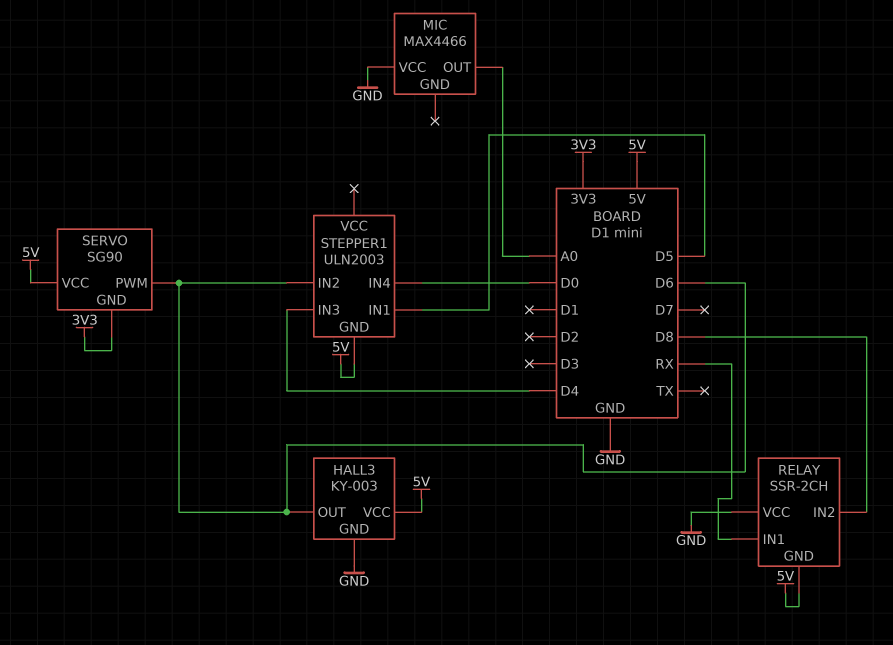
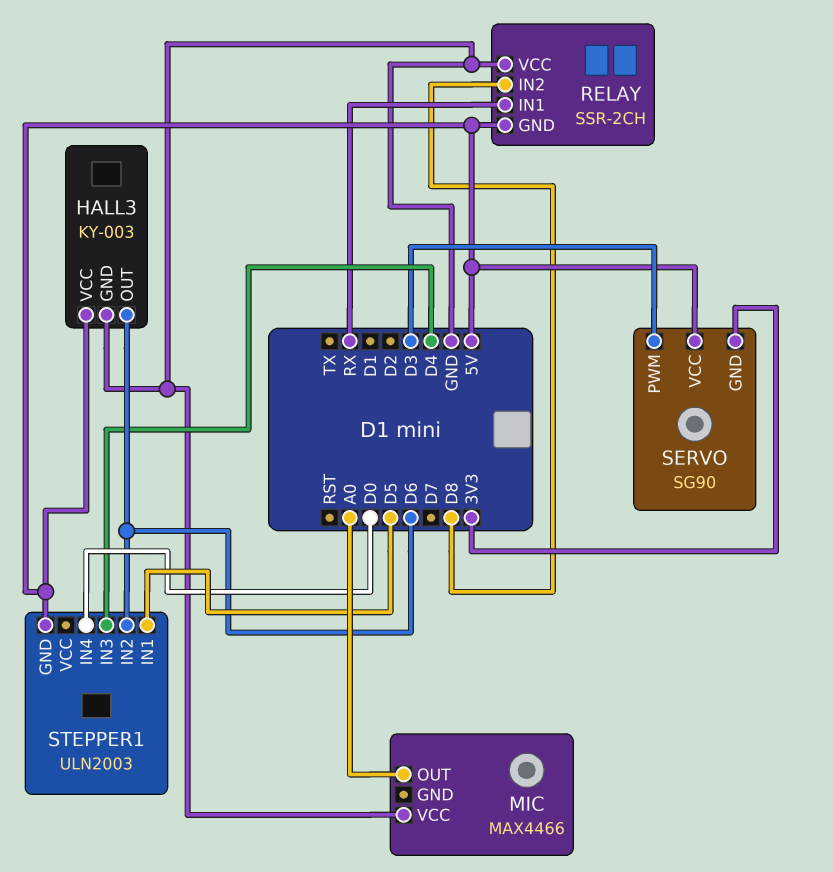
SERVO pin PWM: D6 -> D3

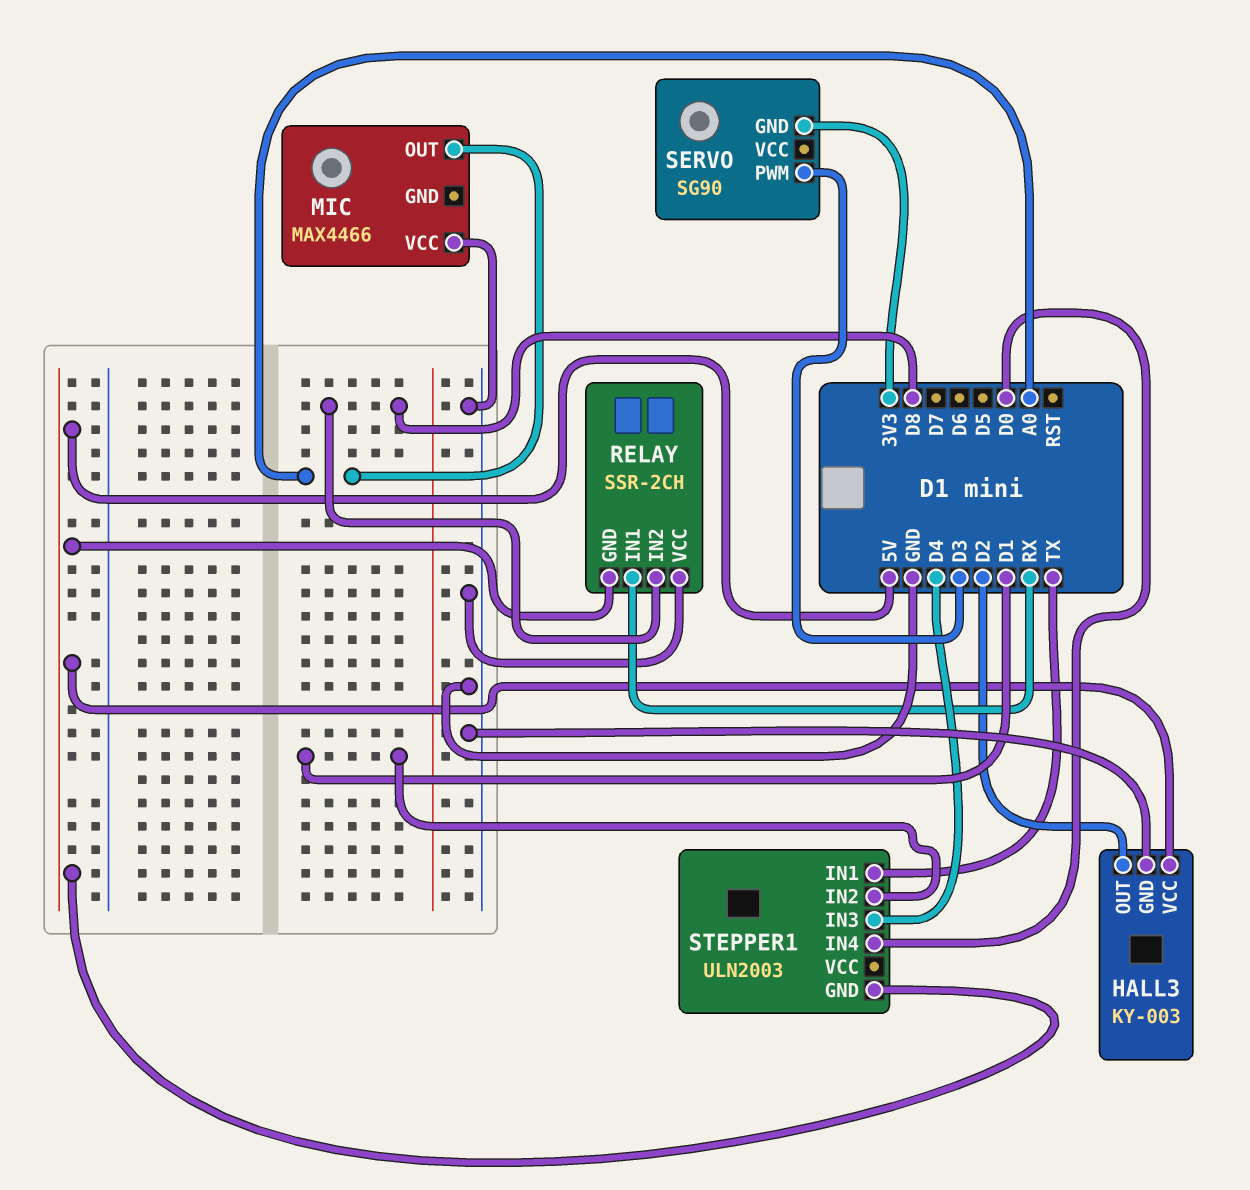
HALL3 pin OUT: D6 -> D2
SERVO pin VCC: 5V -> none
STEPPER1 pin IN1: D5 -> TX
STEPPER1 pin IN2: D6 -> D1

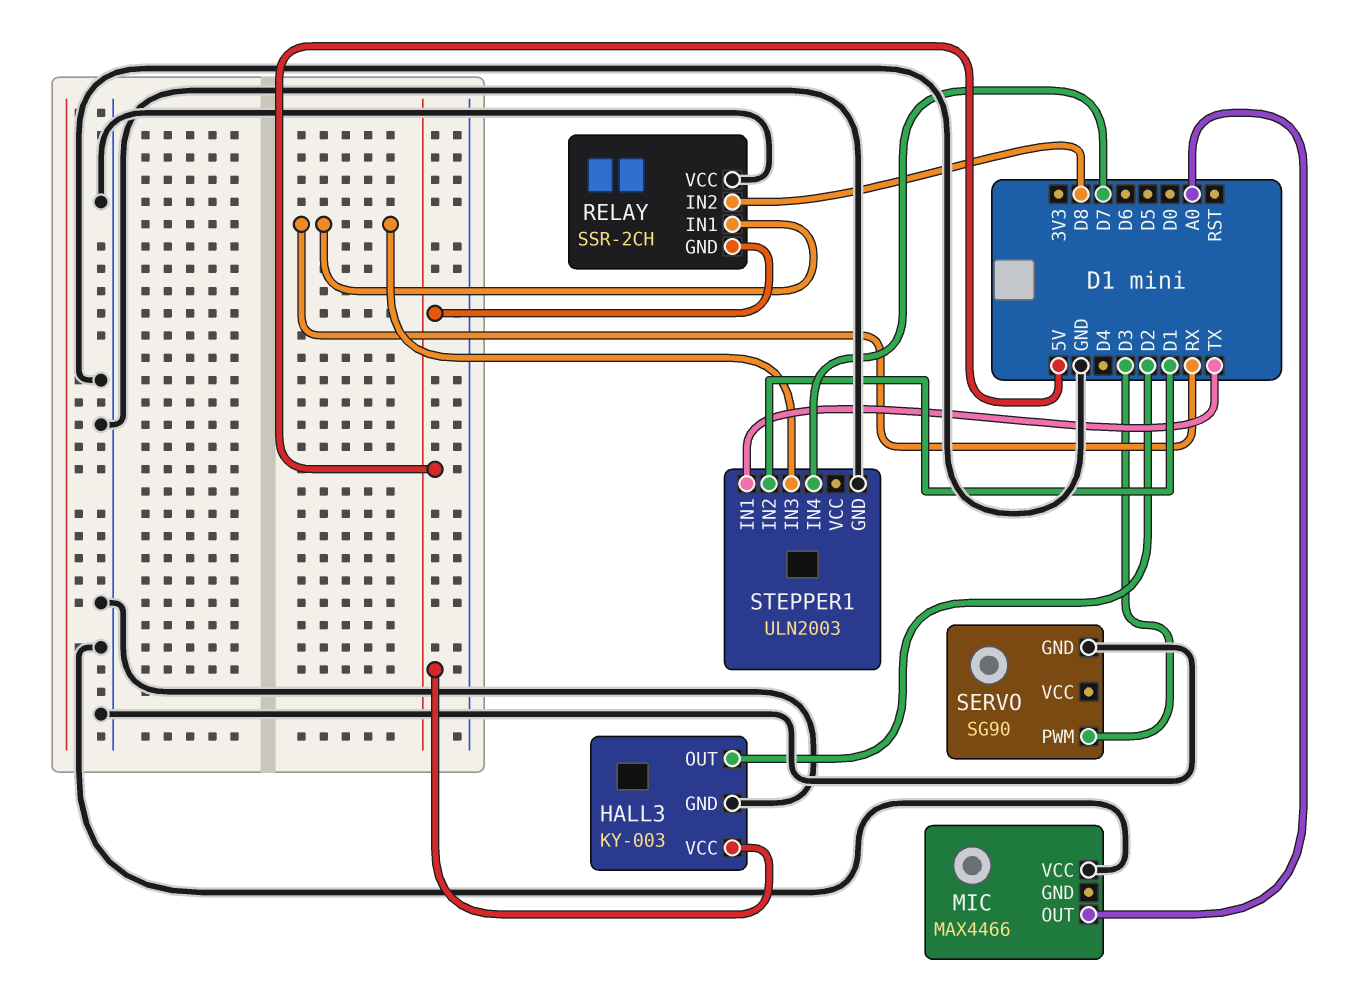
SERVO pin GND: 3V3 -> GND
STEPPER1 pin GND: 5V -> GND
STEPPER1 pin IN3: D4 -> RX
STEPPER1 pin IN4: D0 -> D7

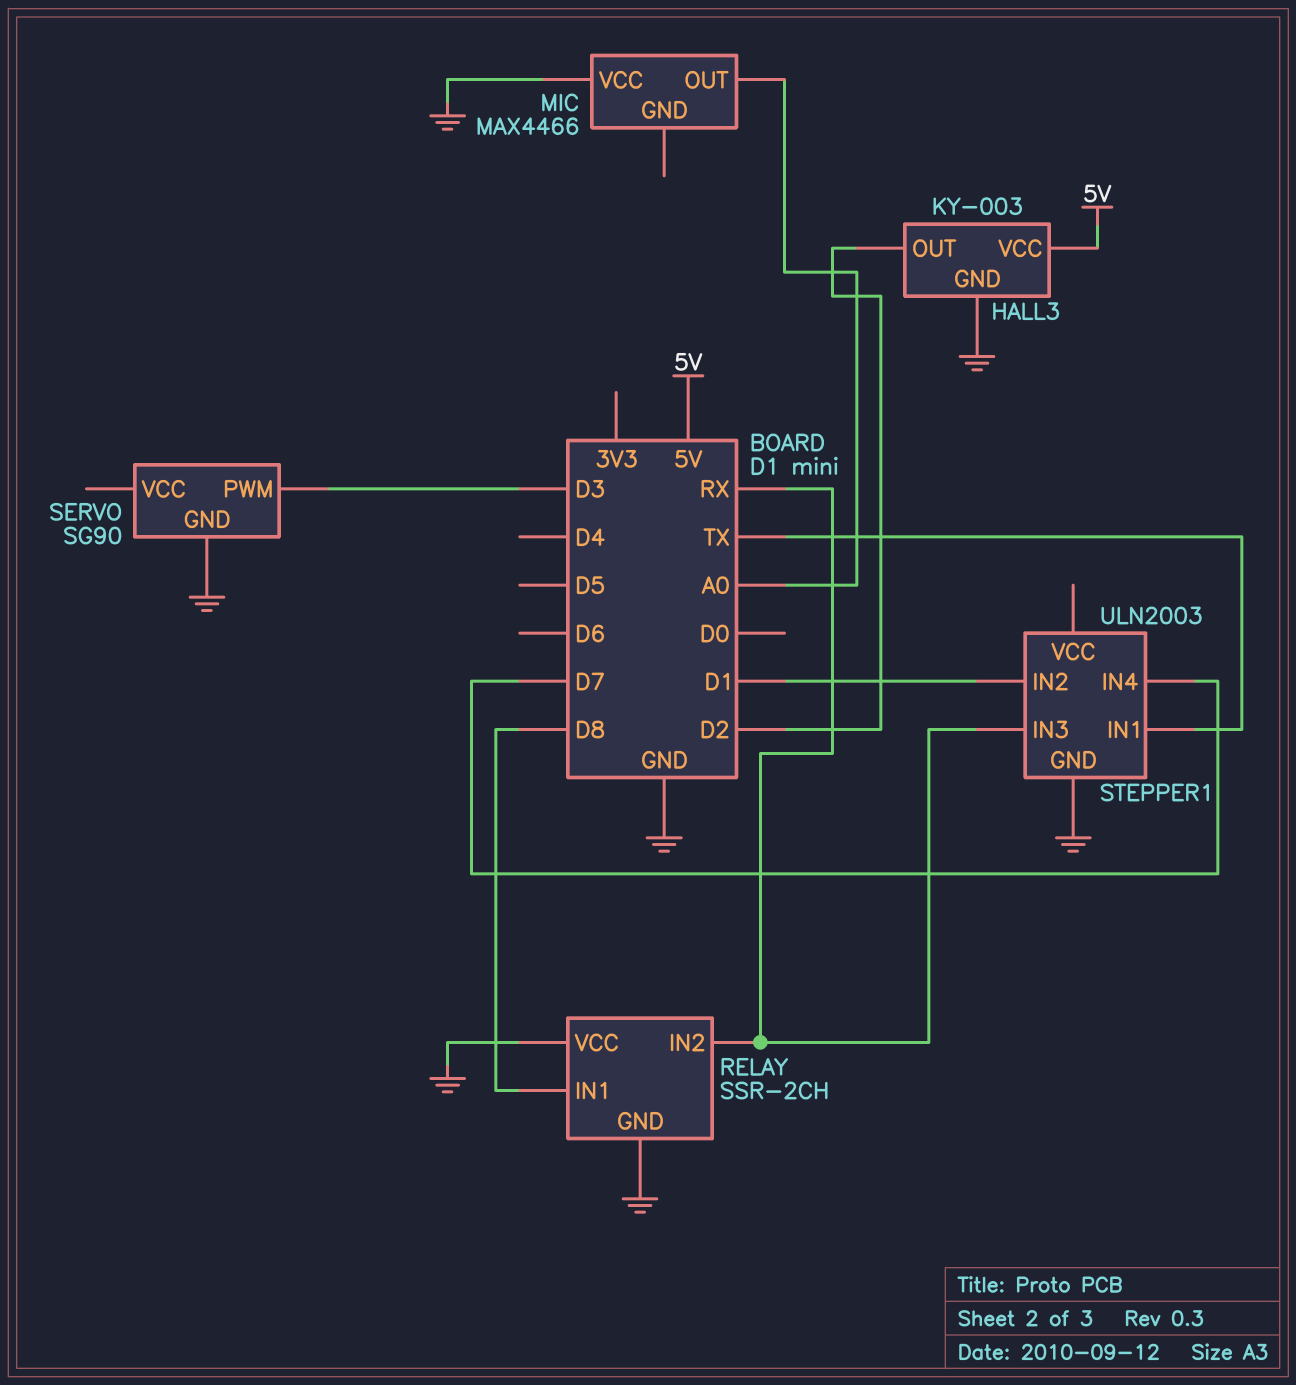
RELAY pin GND: 5V -> GND
RELAY pin IN1: RX -> D8
RELAY pin IN2: D8 -> RX

